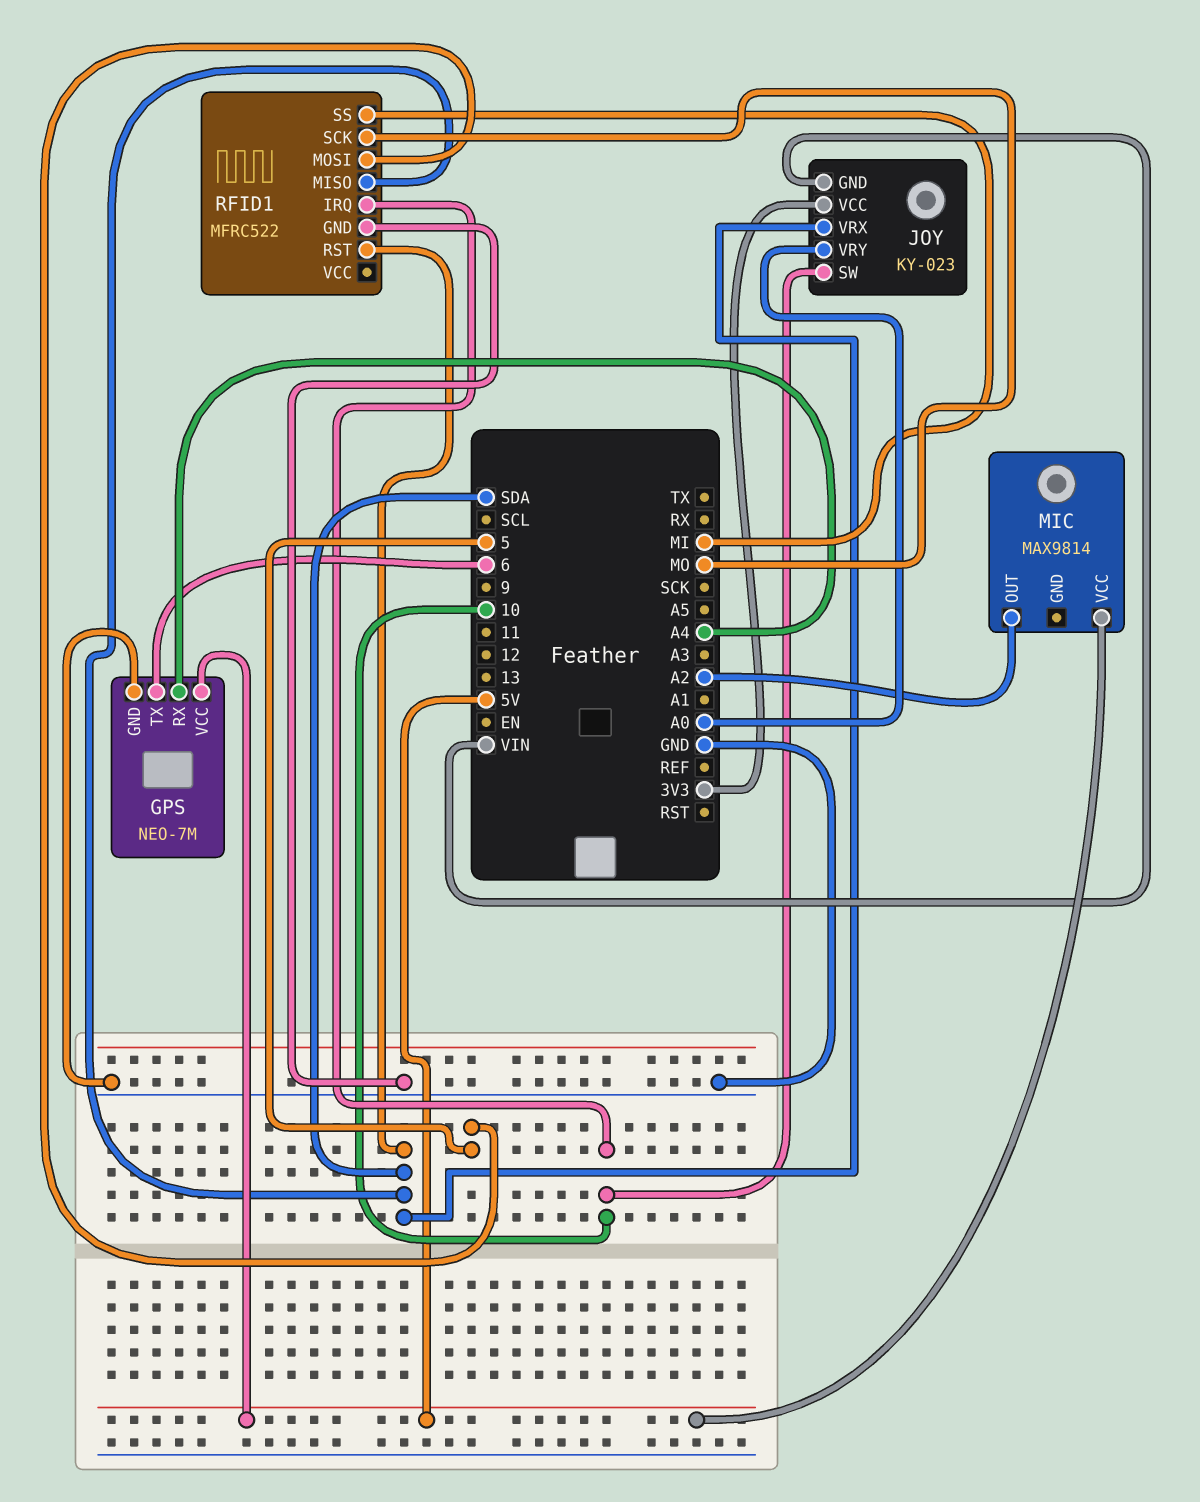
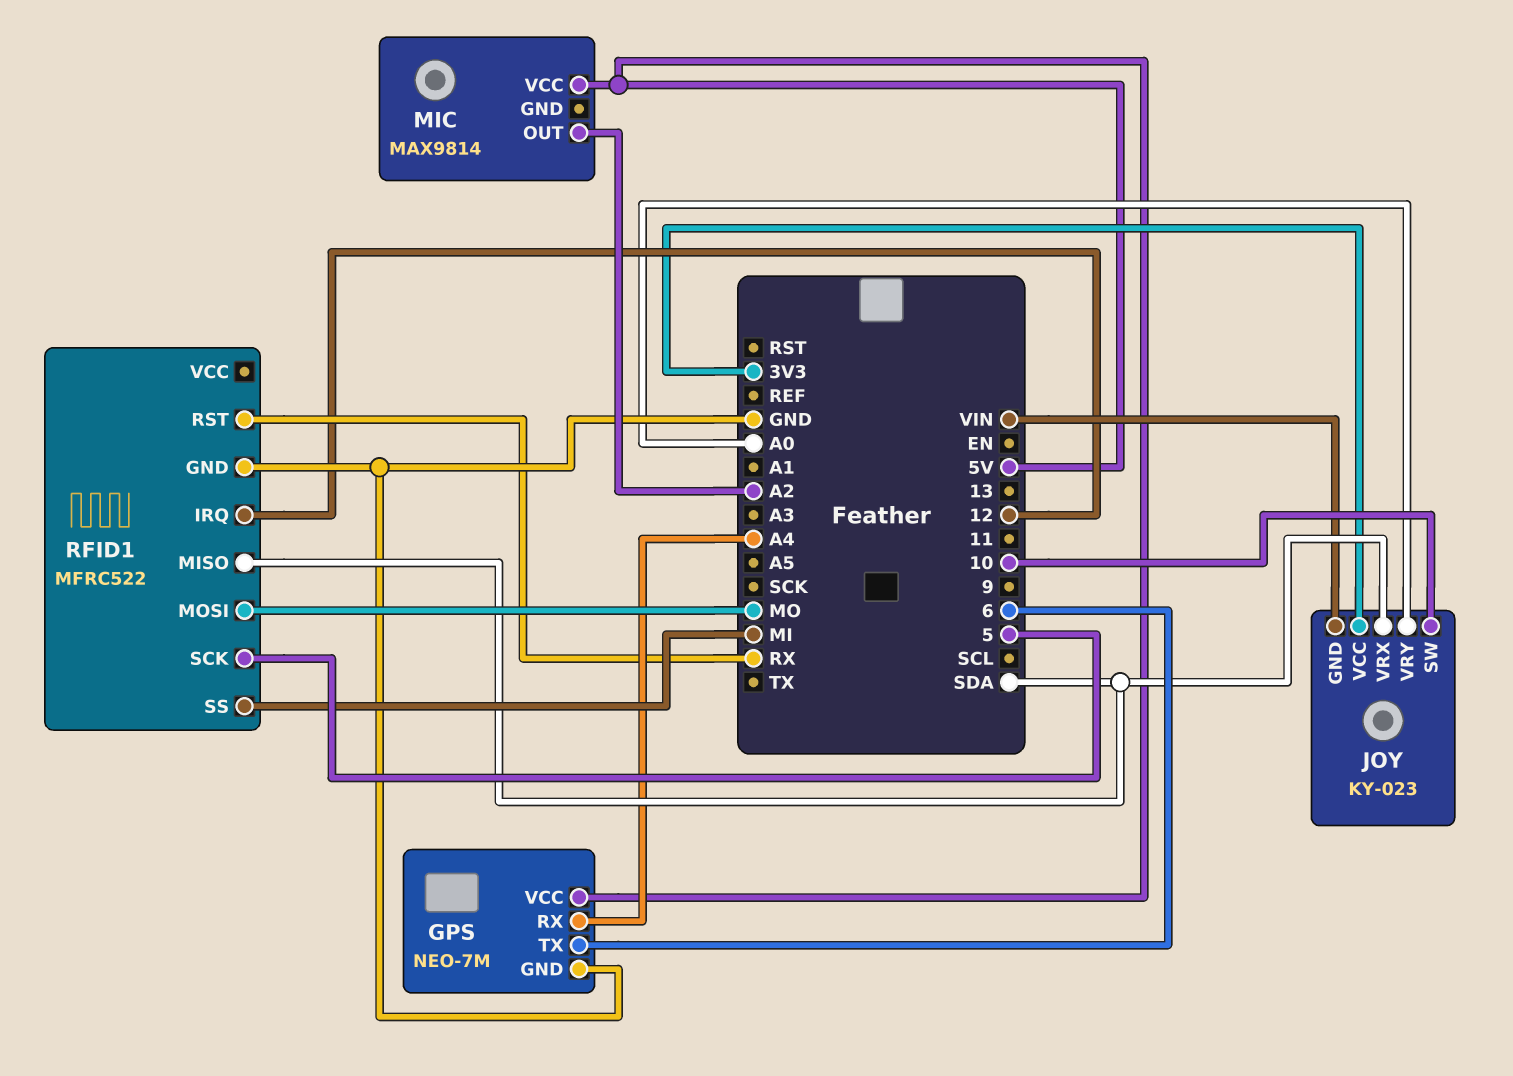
RFID1 pin IRQ: 10 -> 12
RFID1 pin MOSI: 5 -> MO
RFID1 pin RST: SDA -> RX
RFID1 pin SCK: MO -> 5

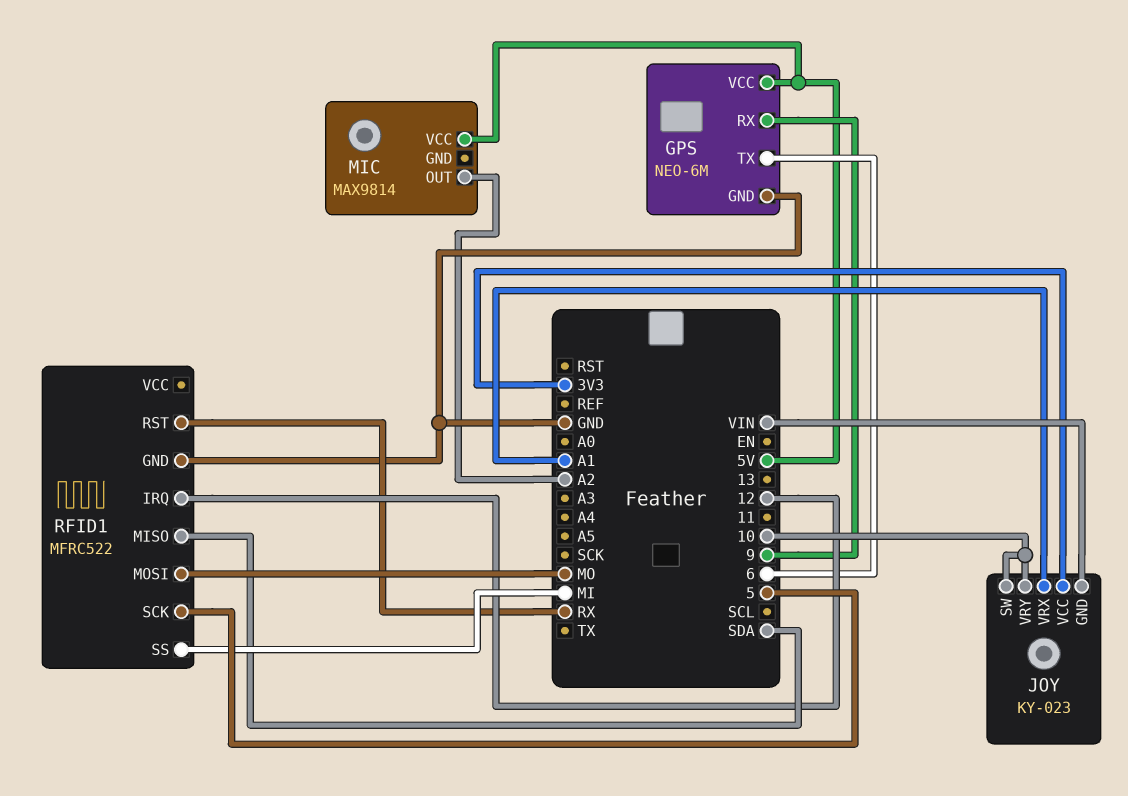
GPS: NEO-7M -> NEO-6M
GPS pin RX: A4 -> 9
JOY pin VRX: SDA -> A1
JOY pin VRY: A0 -> 10

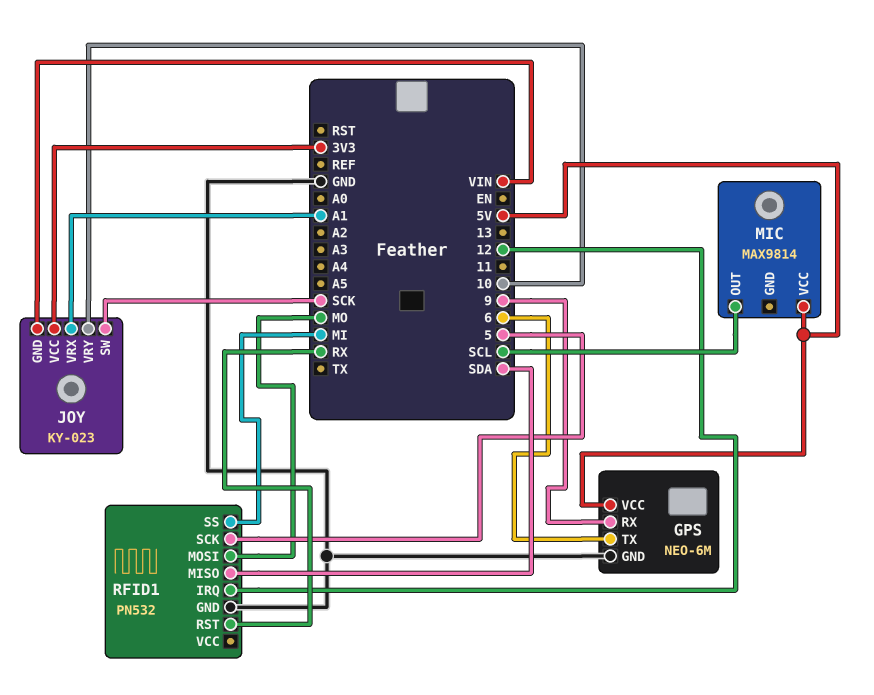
JOY pin SW: 10 -> SCK
MIC pin OUT: A2 -> SCL
RFID1: MFRC522 -> PN532

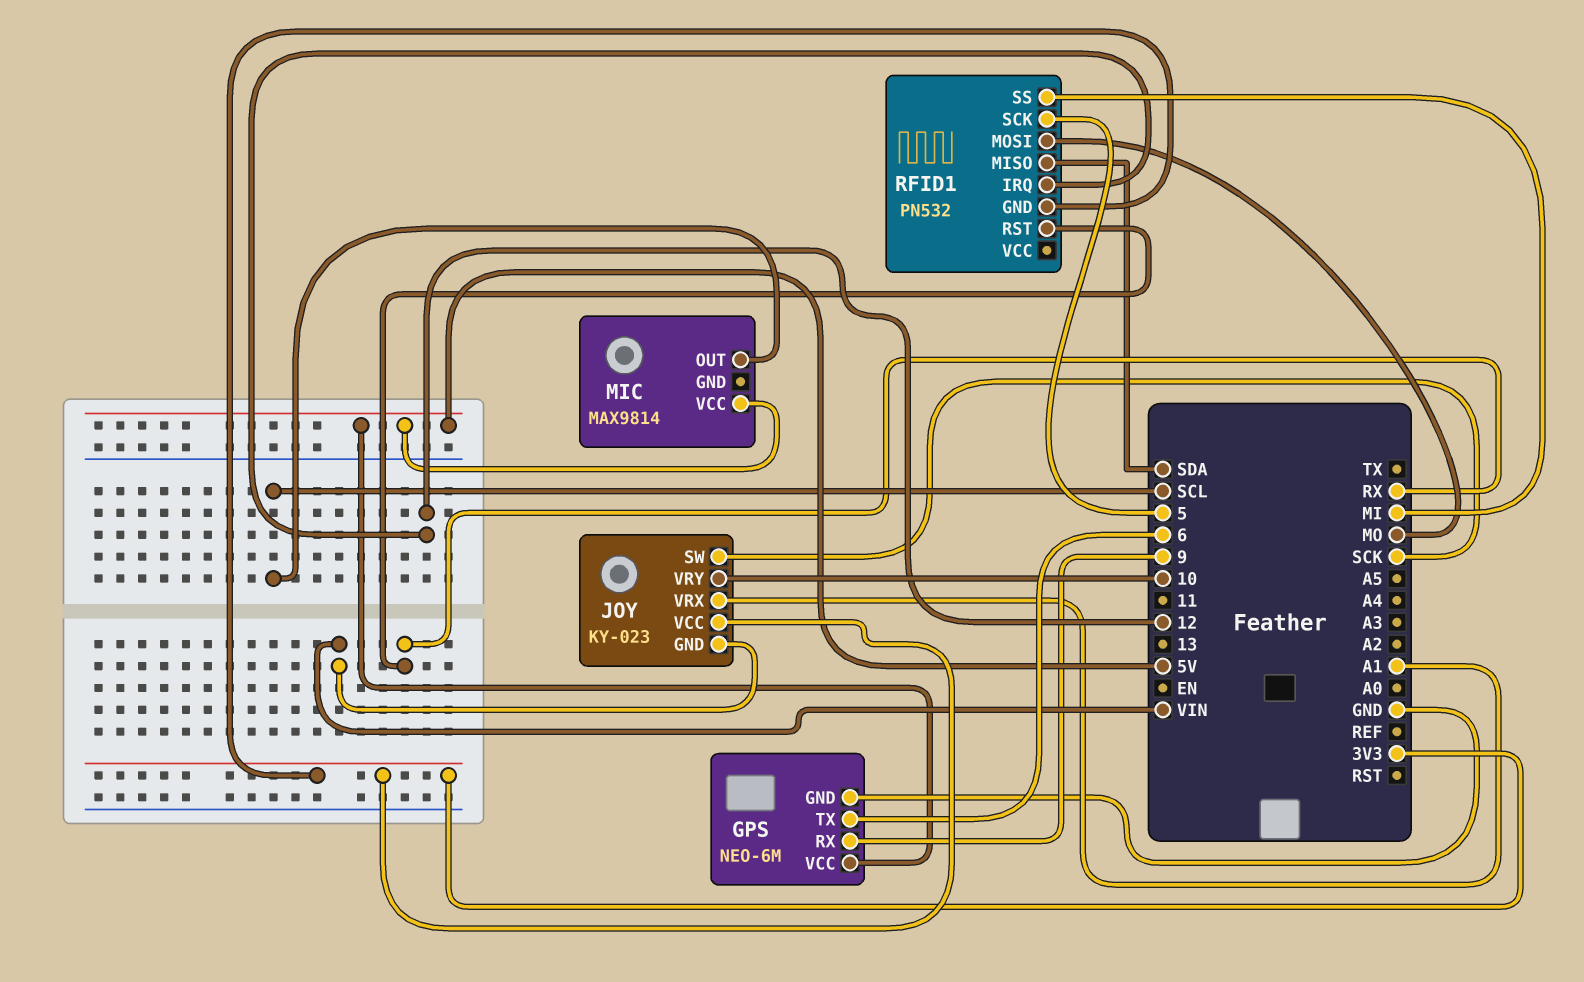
RFID1 pin GND: GND -> 3V3

